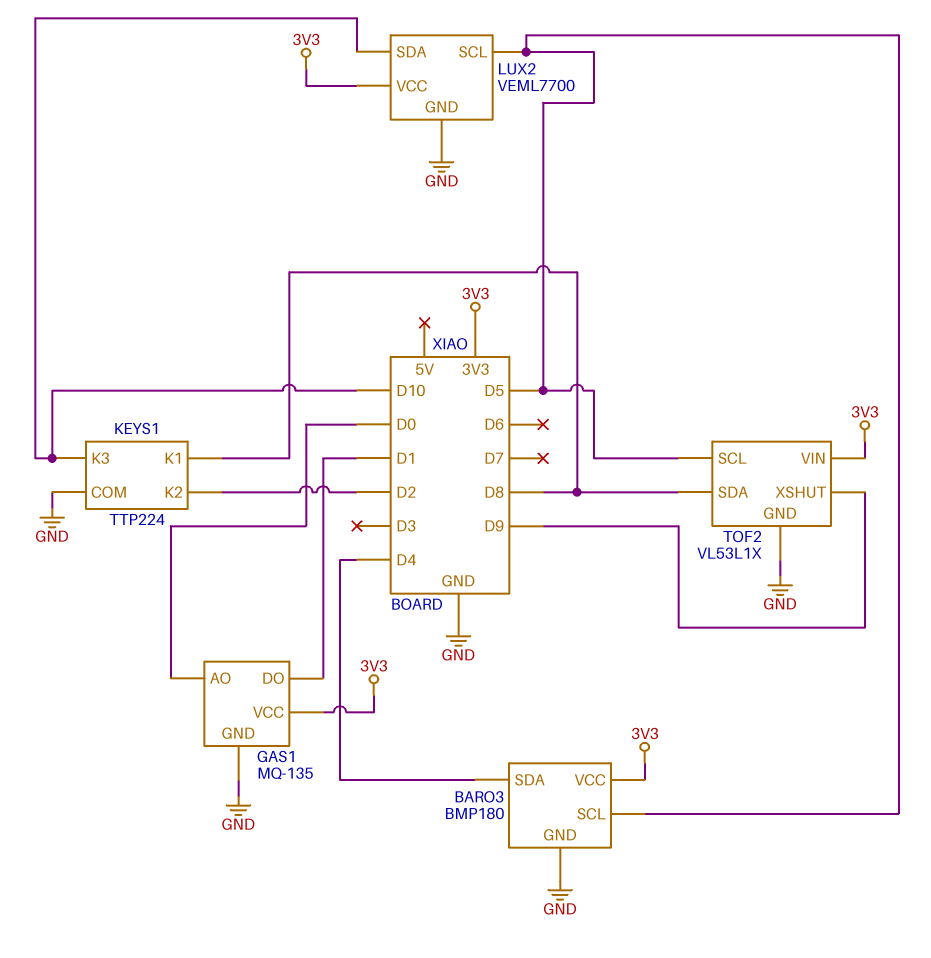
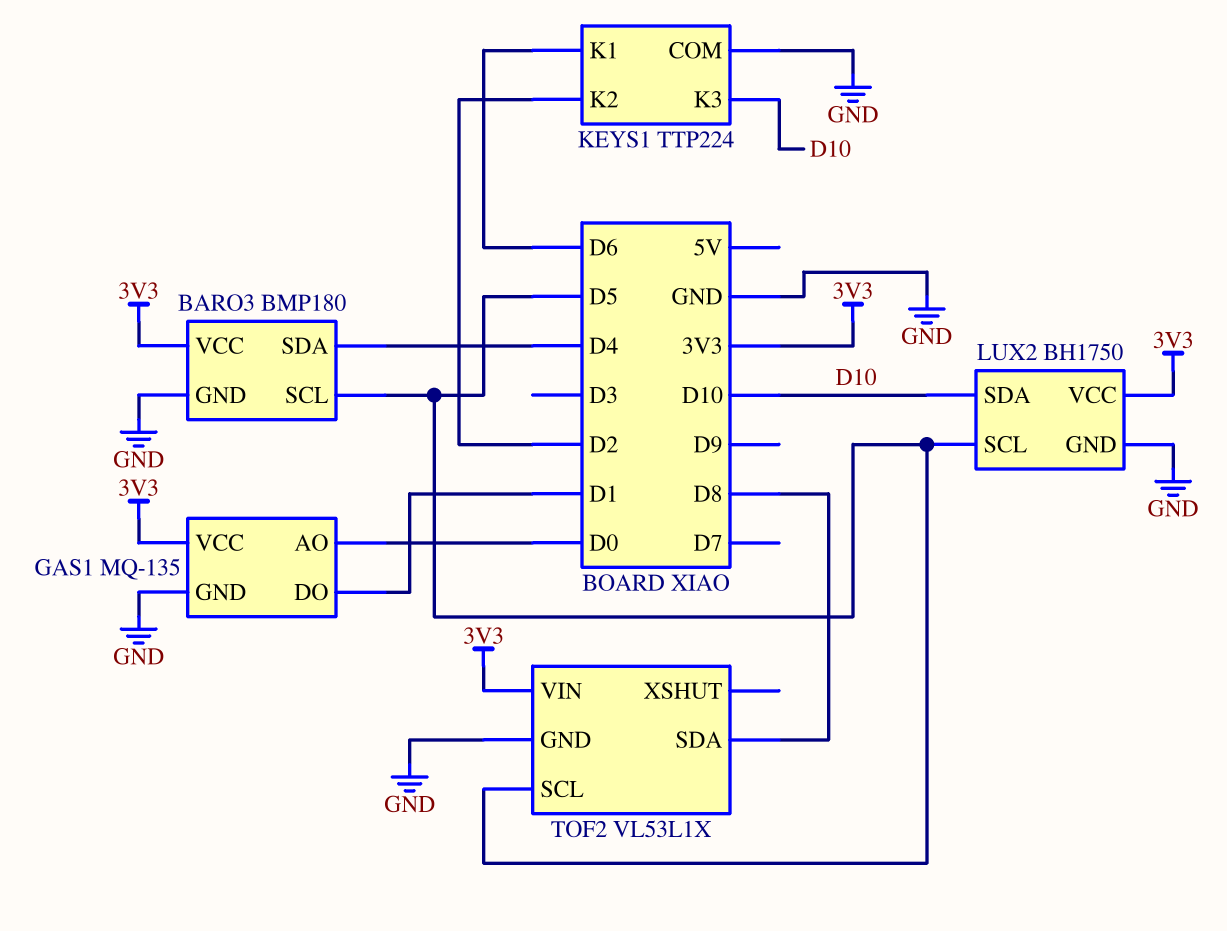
KEYS1 pin K1: D8 -> D6
LUX2: VEML7700 -> BH1750
TOF2 pin XSHUT: D9 -> none

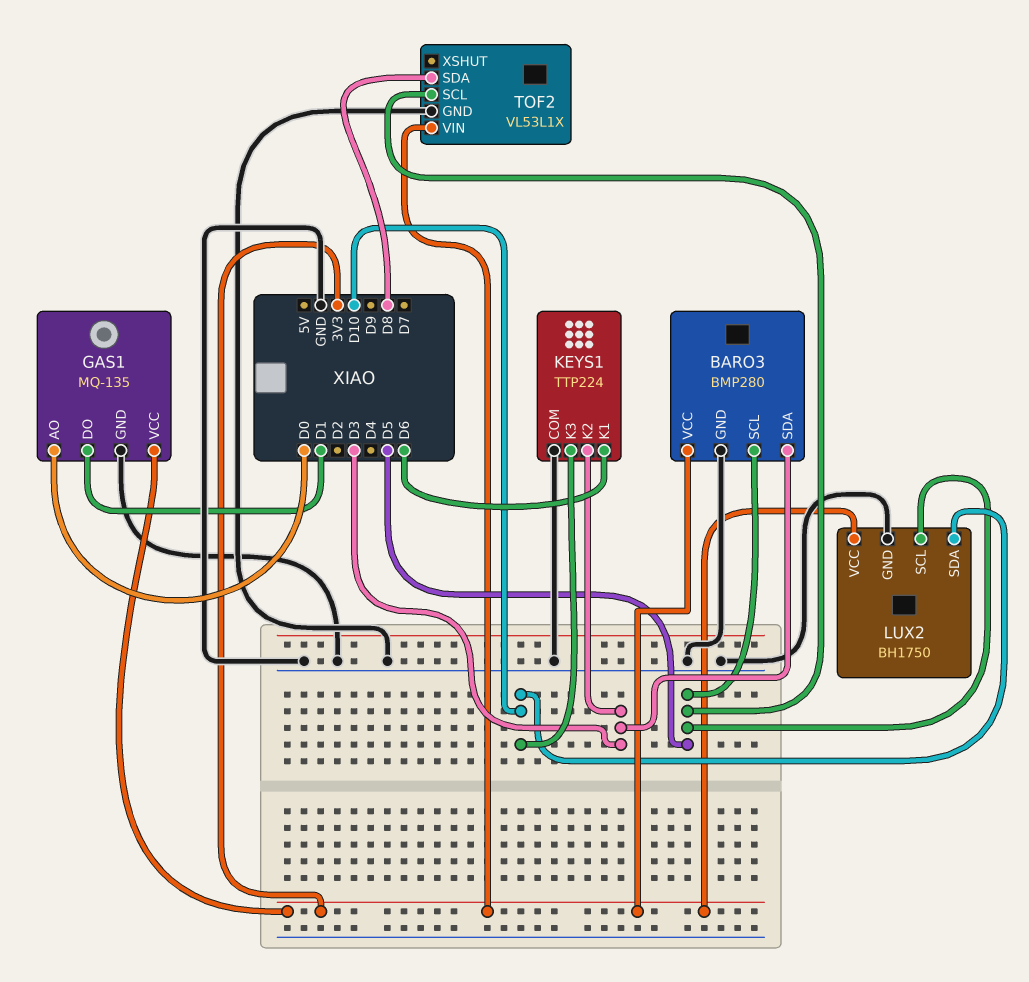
BARO3: BMP180 -> BMP280
BARO3 pin SDA: D4 -> D3
KEYS1 pin K2: D2 -> D3

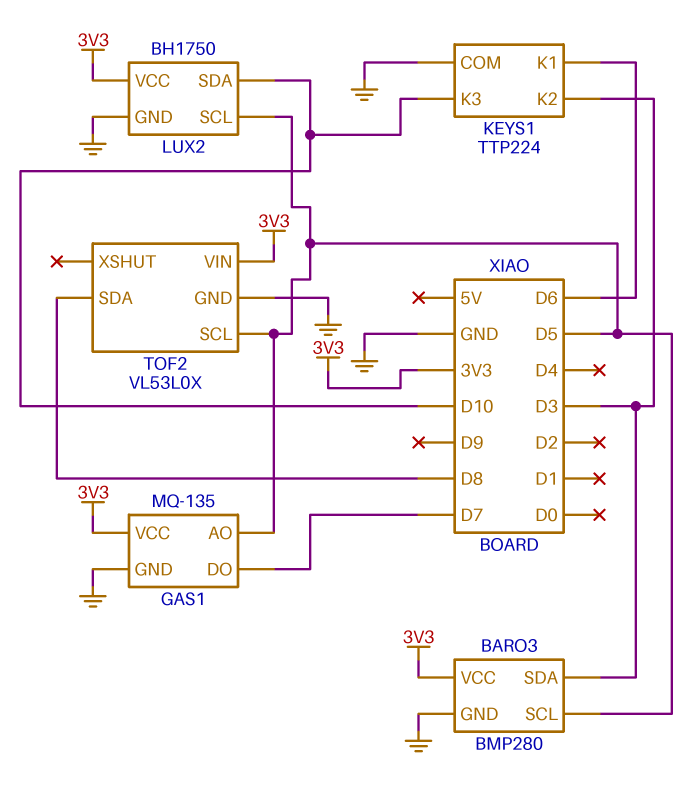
GAS1 pin AO: D0 -> D5
GAS1 pin DO: D1 -> D7
TOF2: VL53L1X -> VL53L0X

